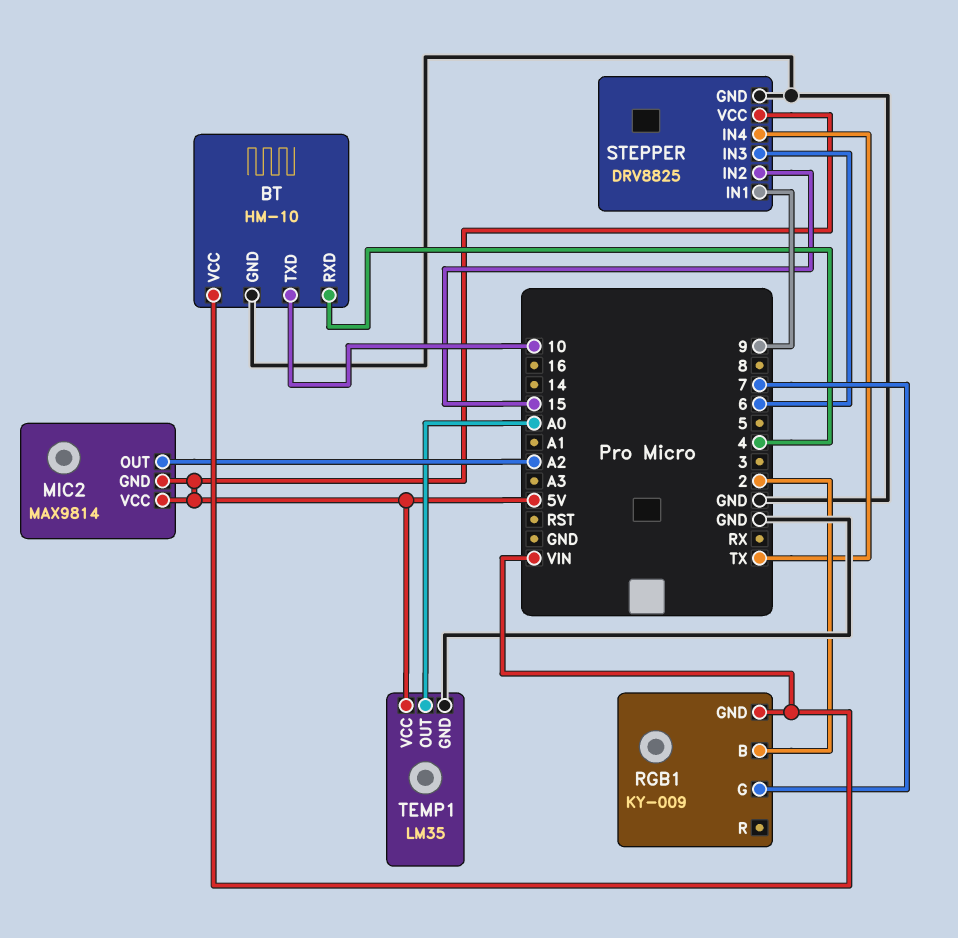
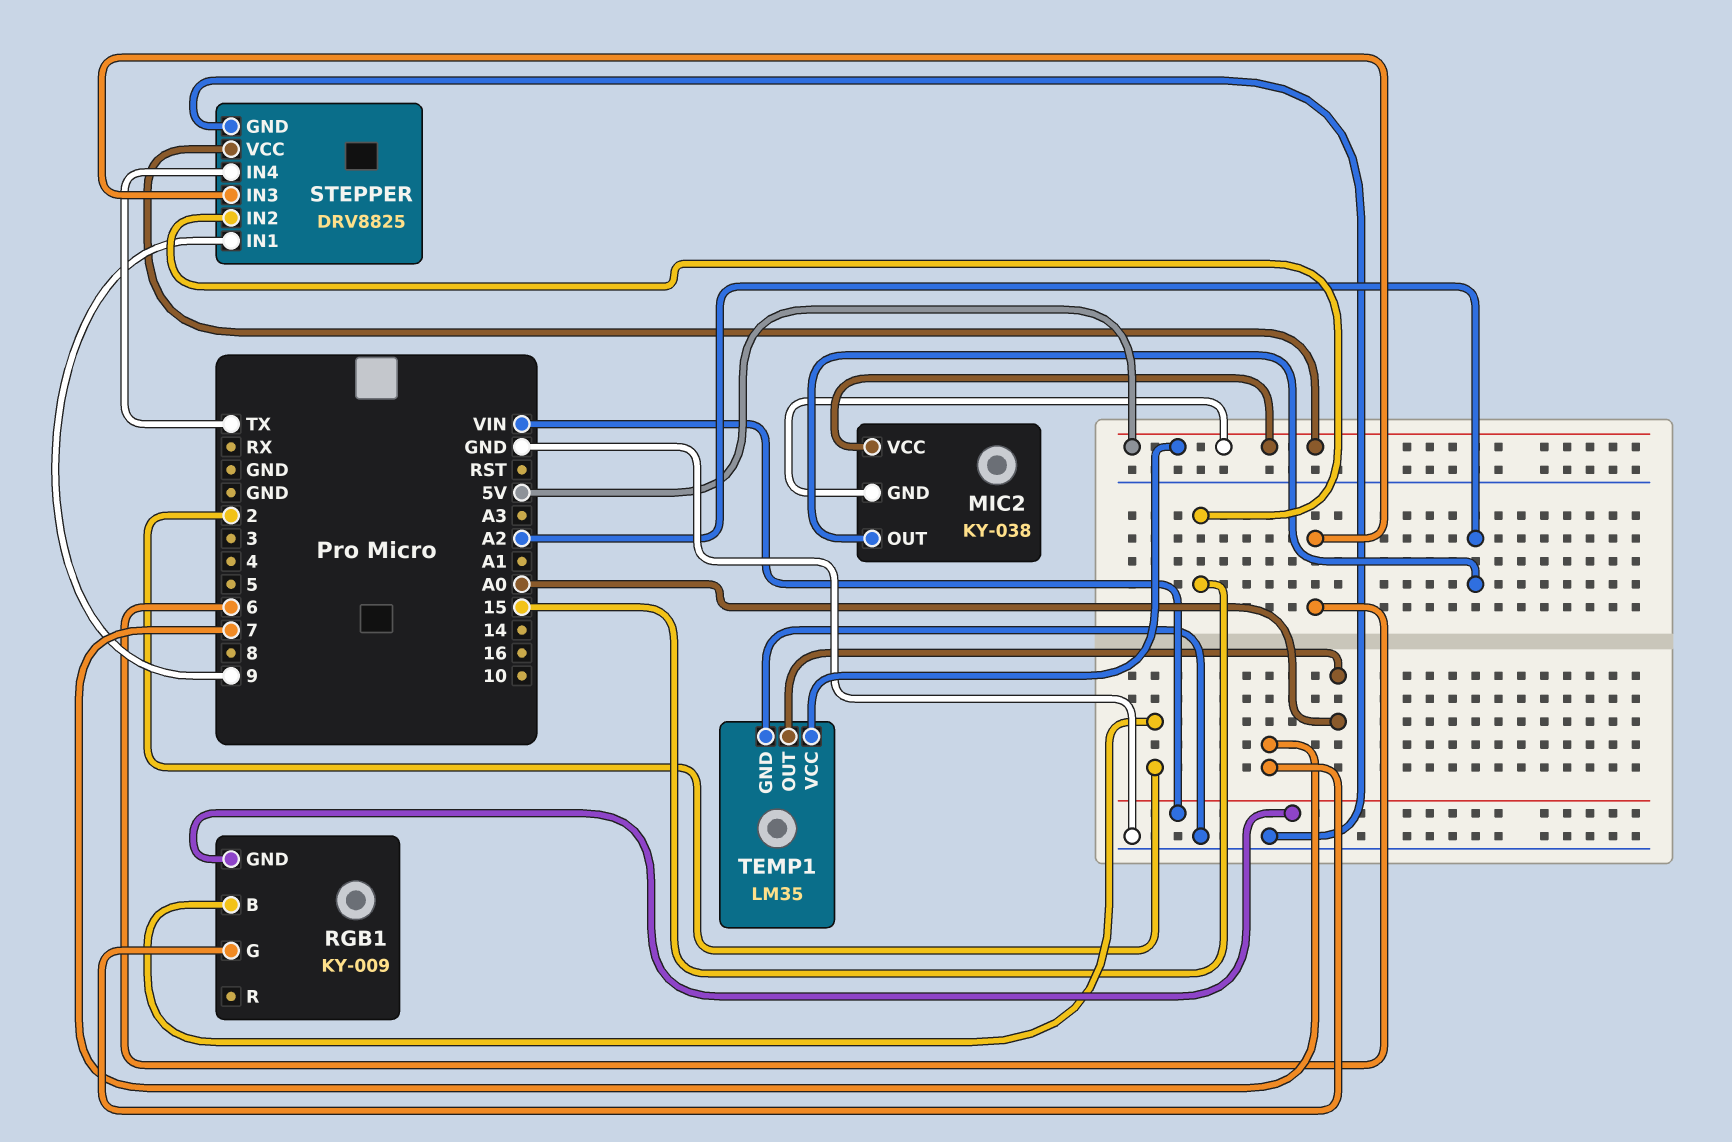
BT: HM-10 -> none
BT pin GND: GND -> none
BT pin RXD: 4 -> none
BT pin TXD: 10 -> none
BT pin VCC: VIN -> none
MIC2: MAX9814 -> KY-038

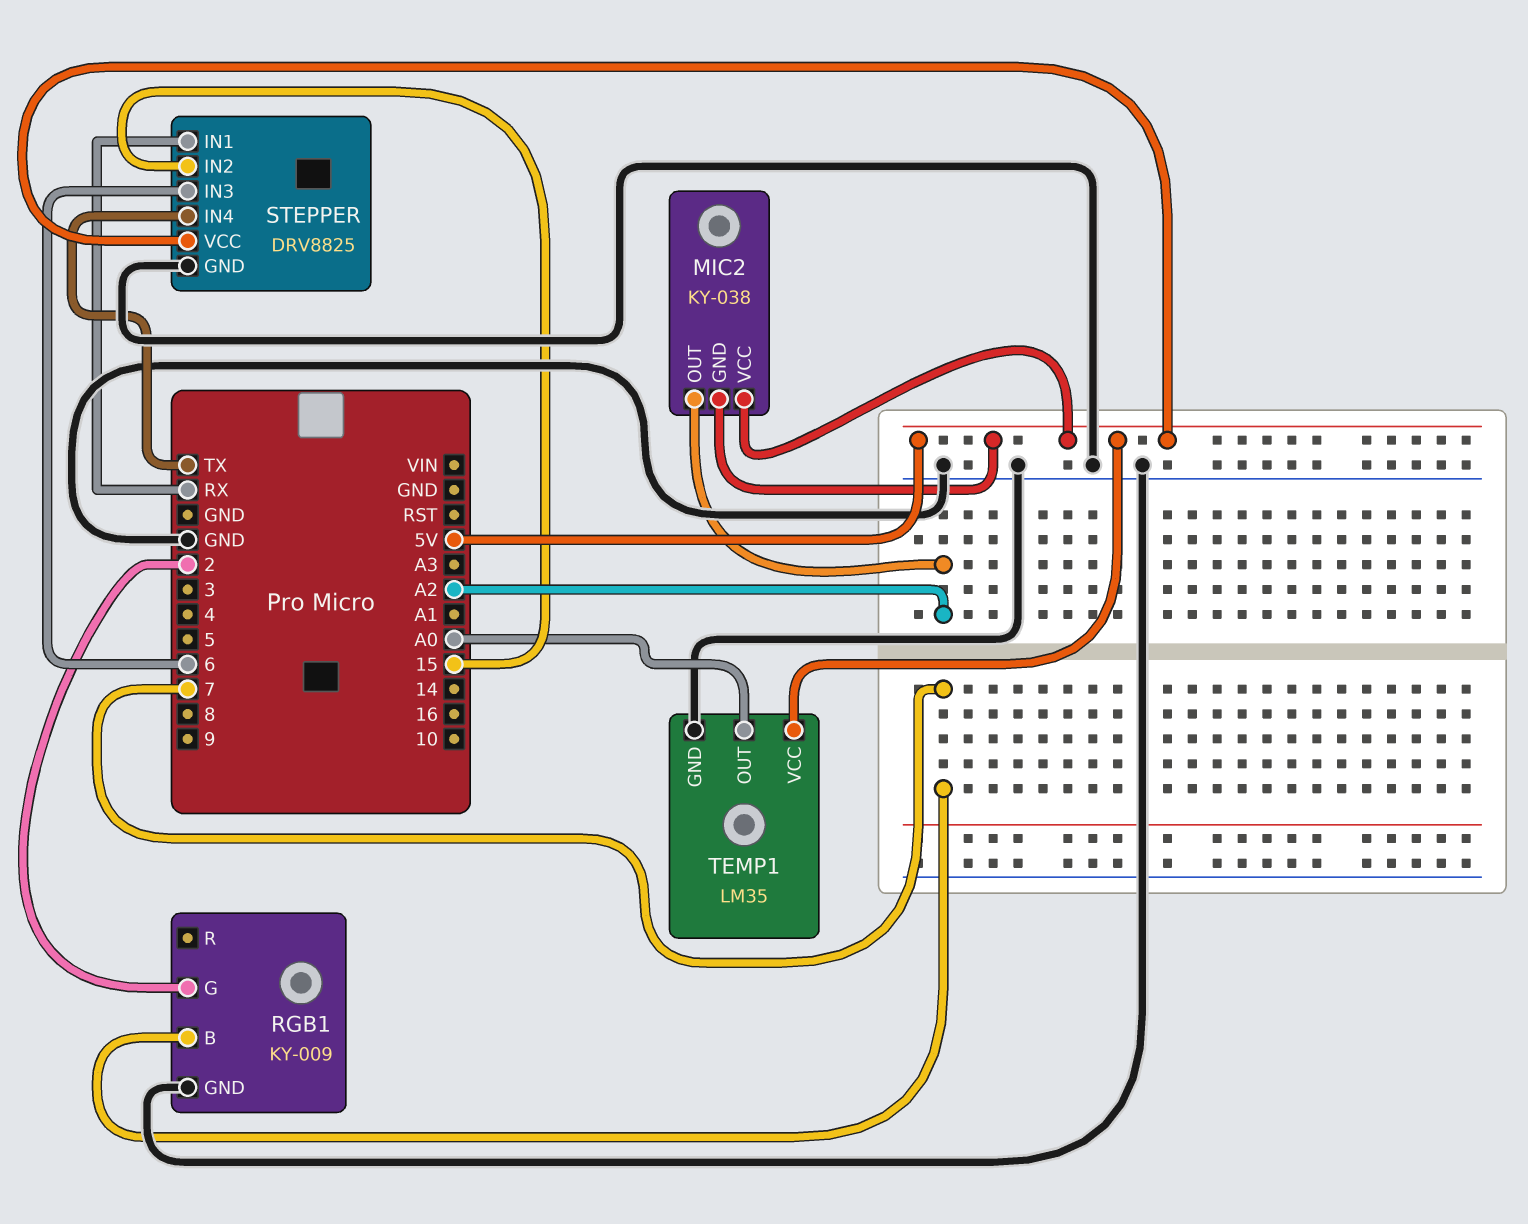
RGB1 pin B: 2 -> 7
RGB1 pin G: 7 -> 2
RGB1 pin GND: VIN -> GND
STEPPER pin IN1: 9 -> RX

